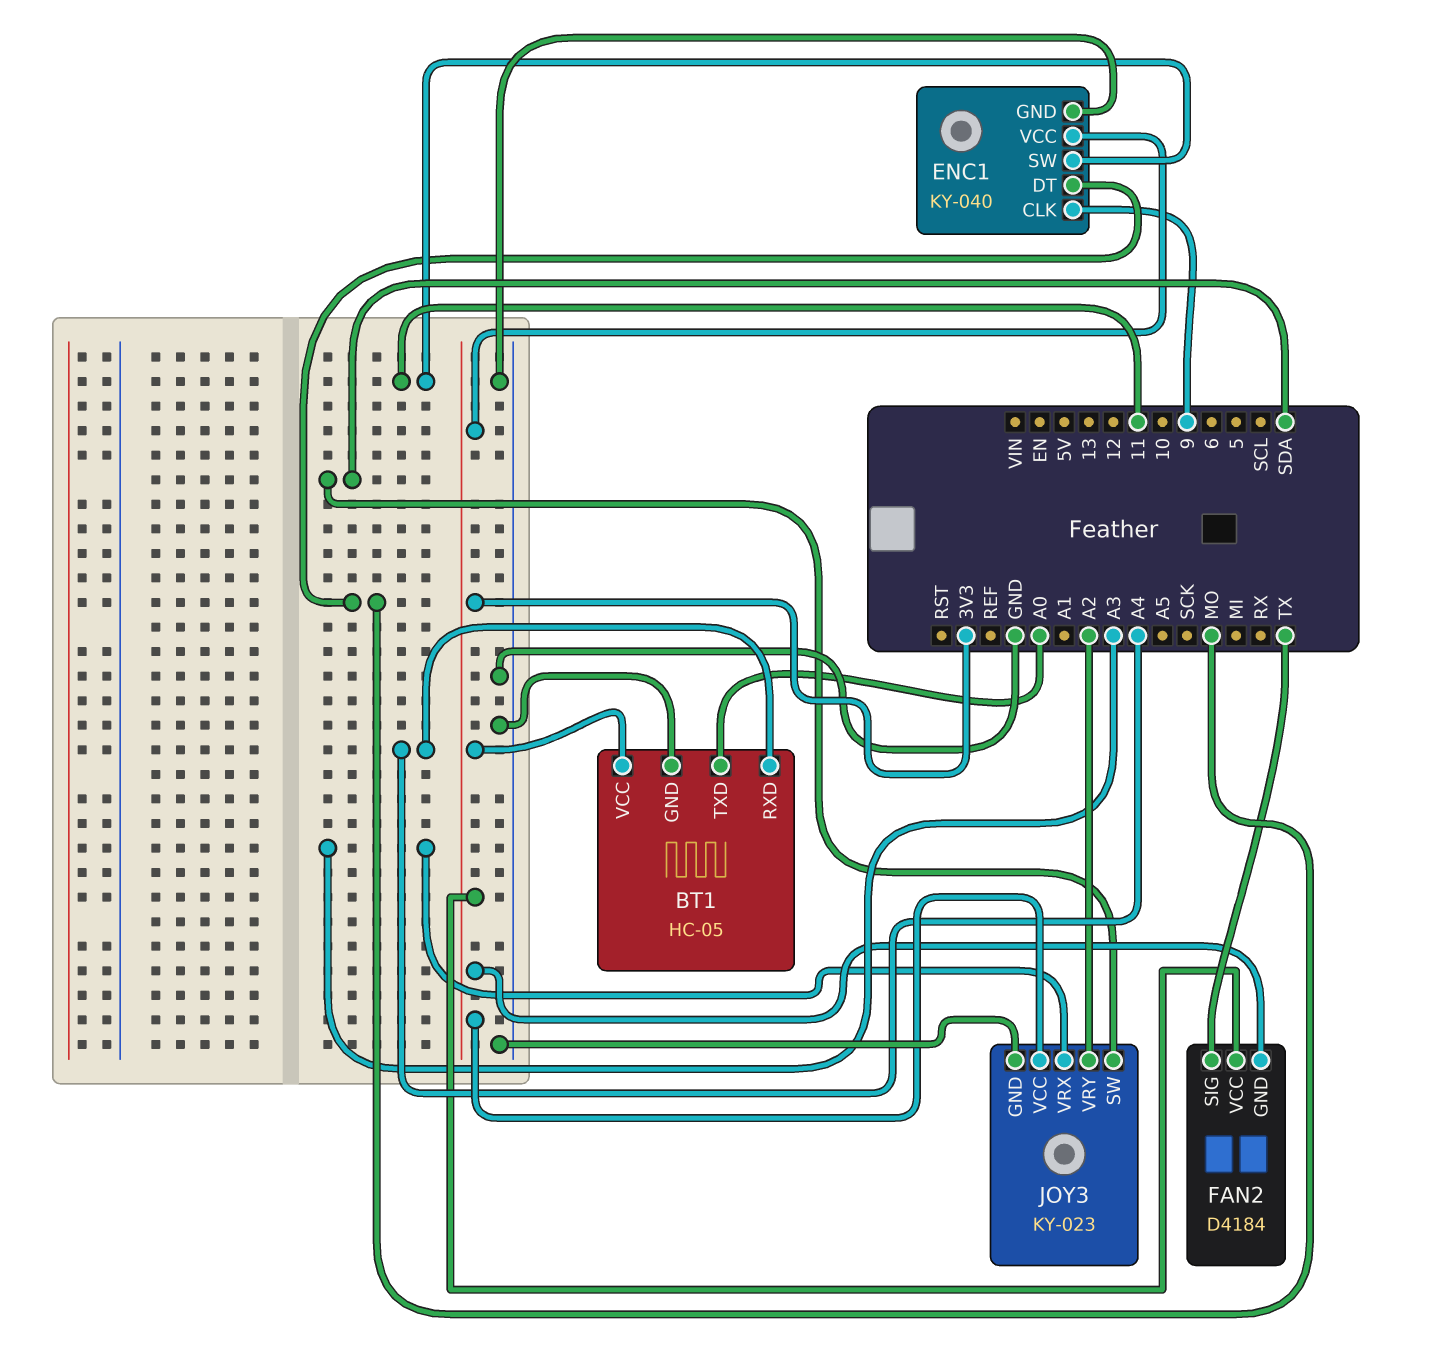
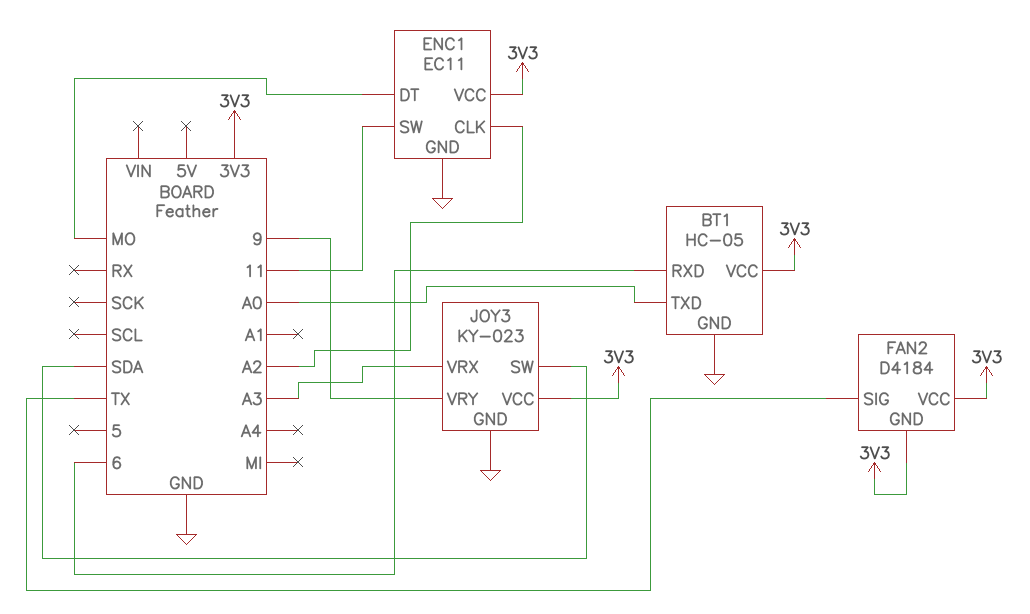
BT1 pin RXD: A4 -> 6
ENC1: KY-040 -> EC11
ENC1 pin CLK: 9 -> A2
JOY3 pin VRY: A2 -> 9

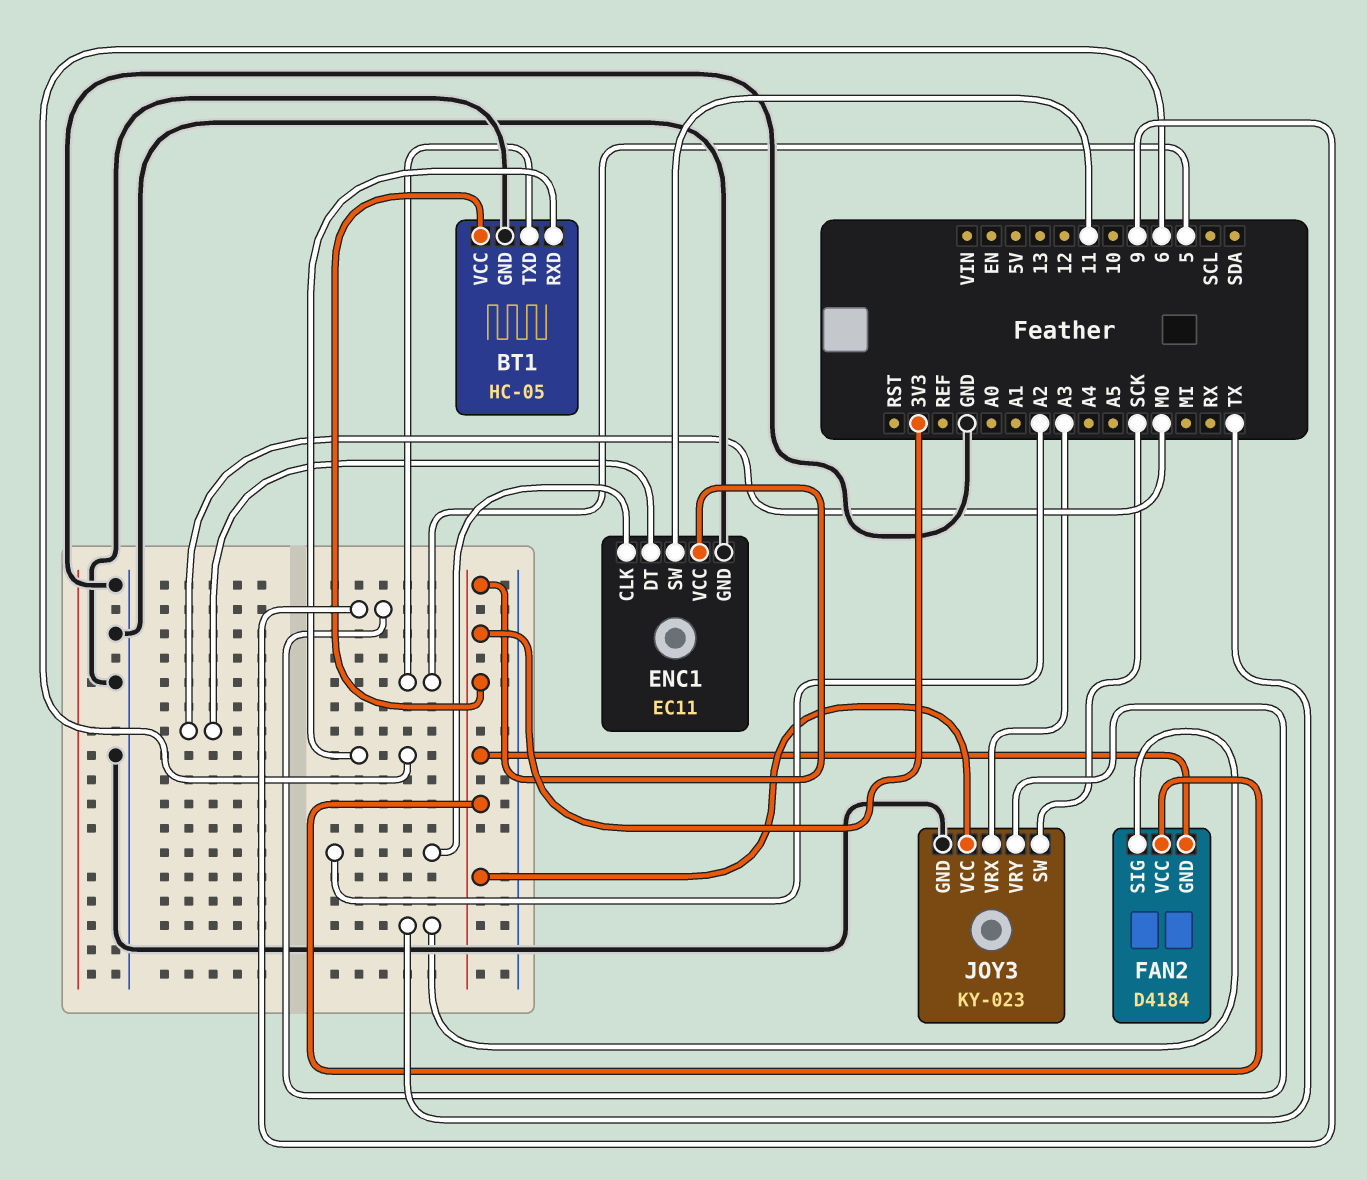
BT1 pin TXD: A0 -> 5
JOY3 pin SW: SDA -> SCK

